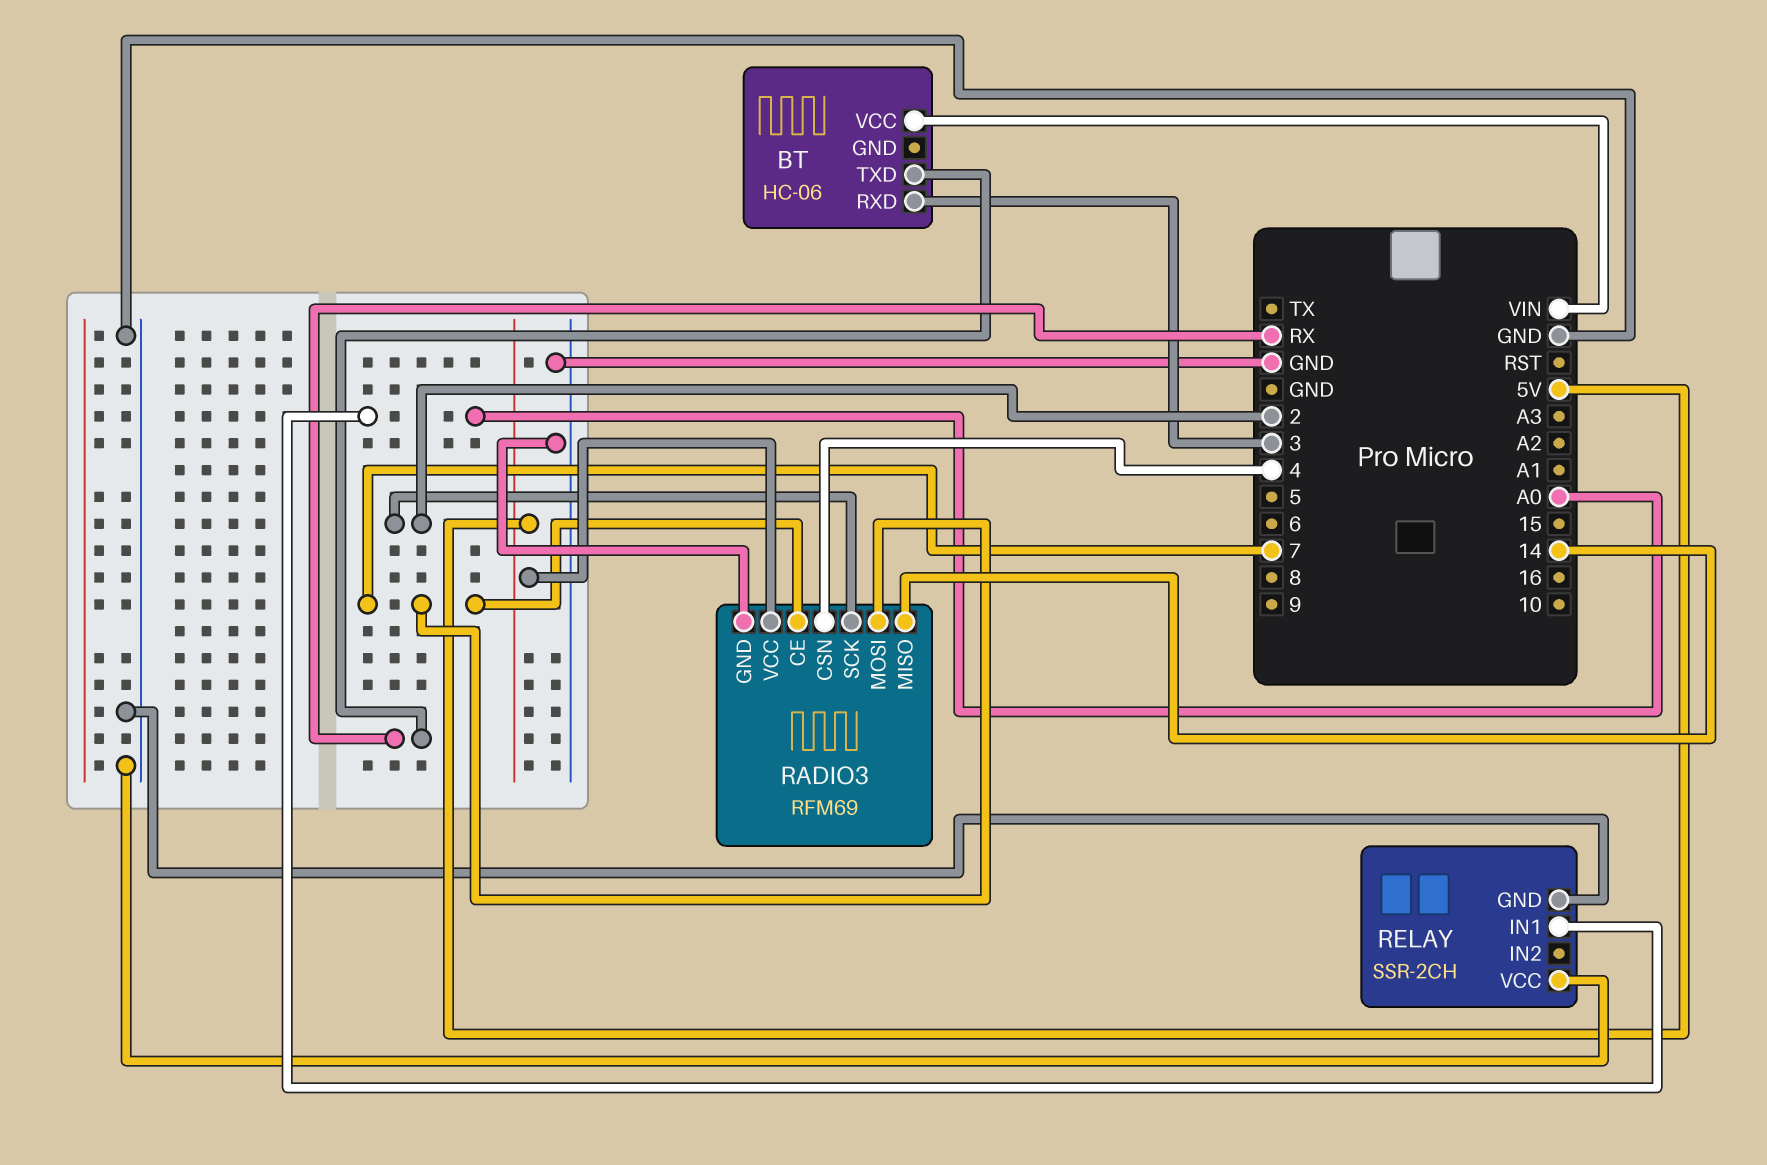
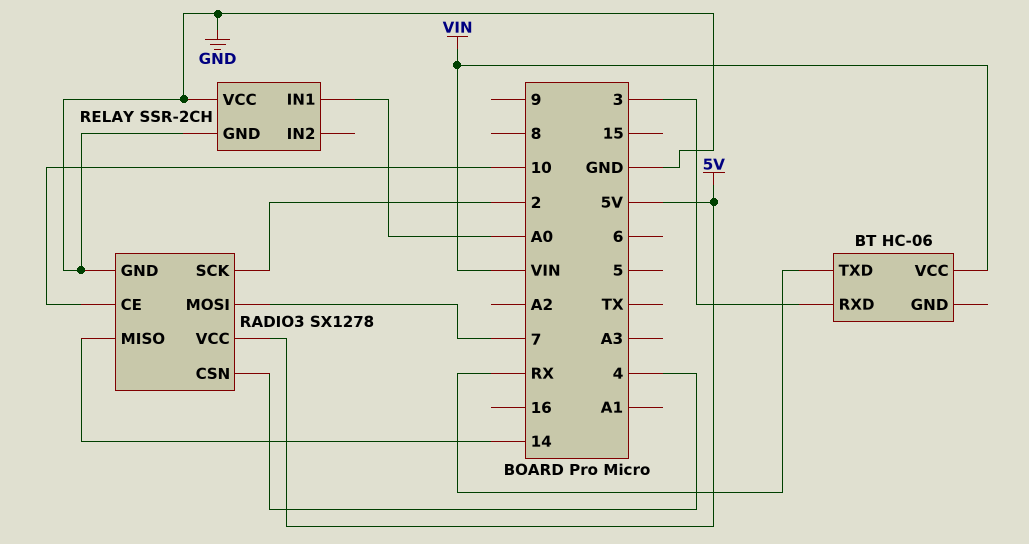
RADIO3: RFM69 -> SX1278
RADIO3 pin CE: 7 -> 10

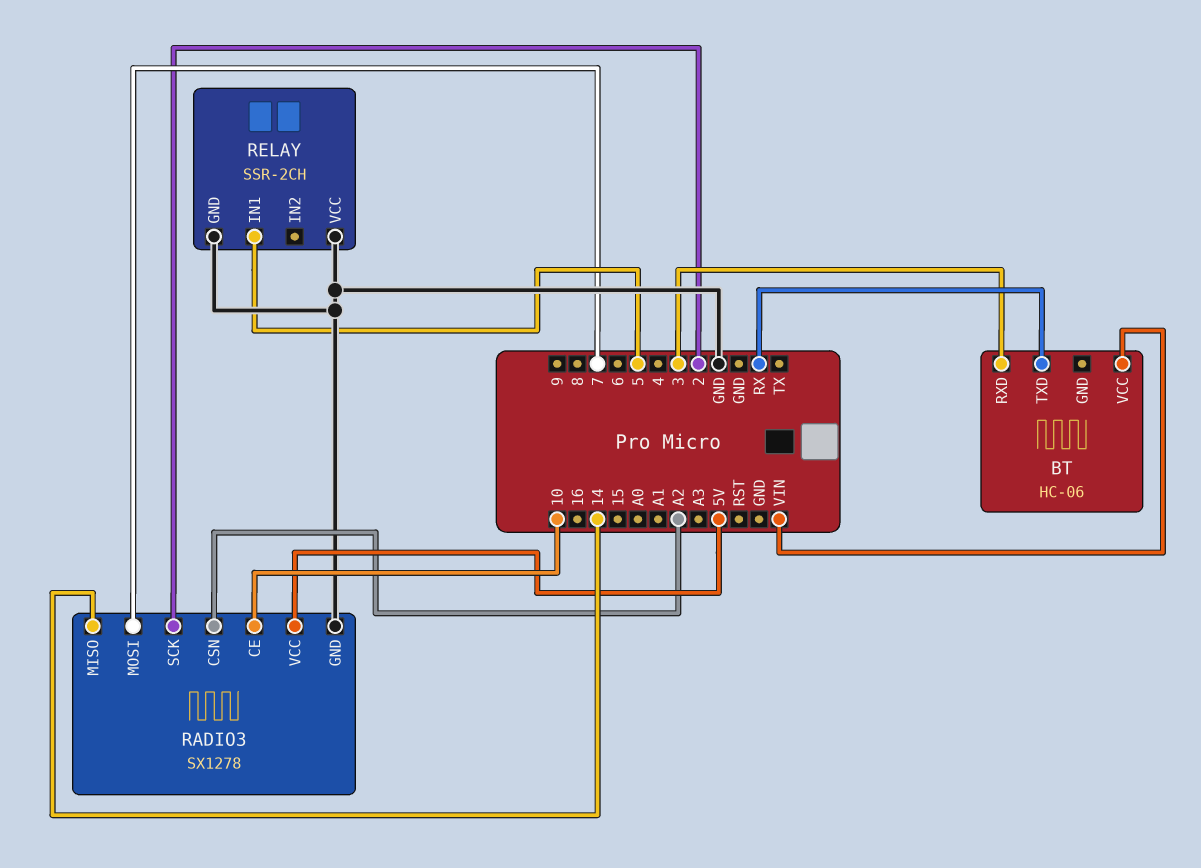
RADIO3 pin CSN: 4 -> A2
RELAY pin IN1: A0 -> 5

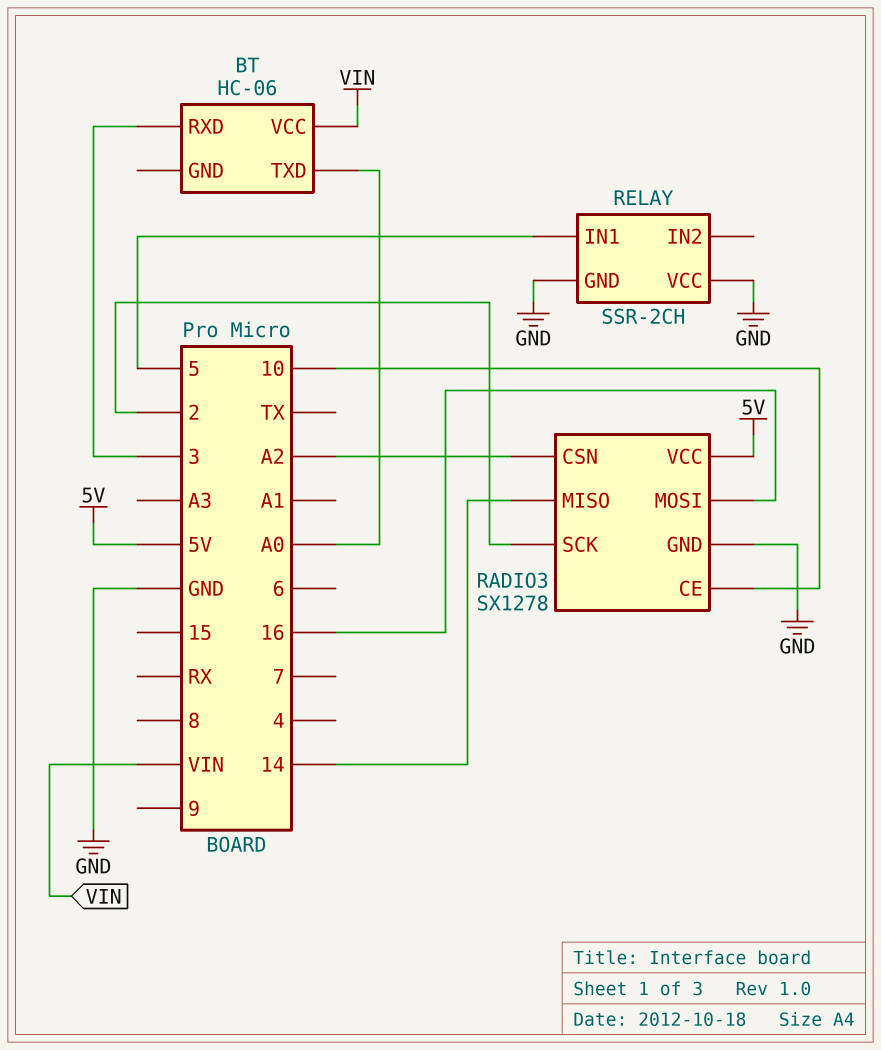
BT pin TXD: RX -> A0
RADIO3 pin MOSI: 7 -> 16

